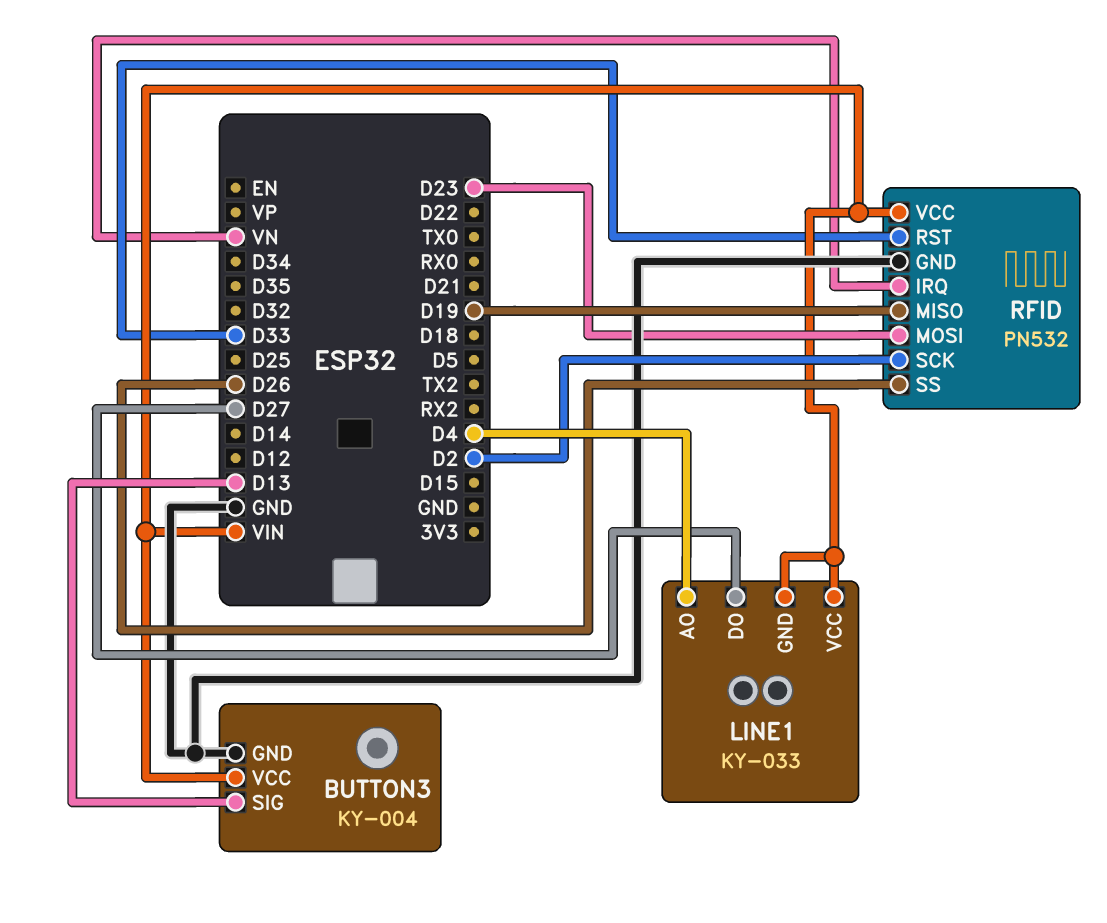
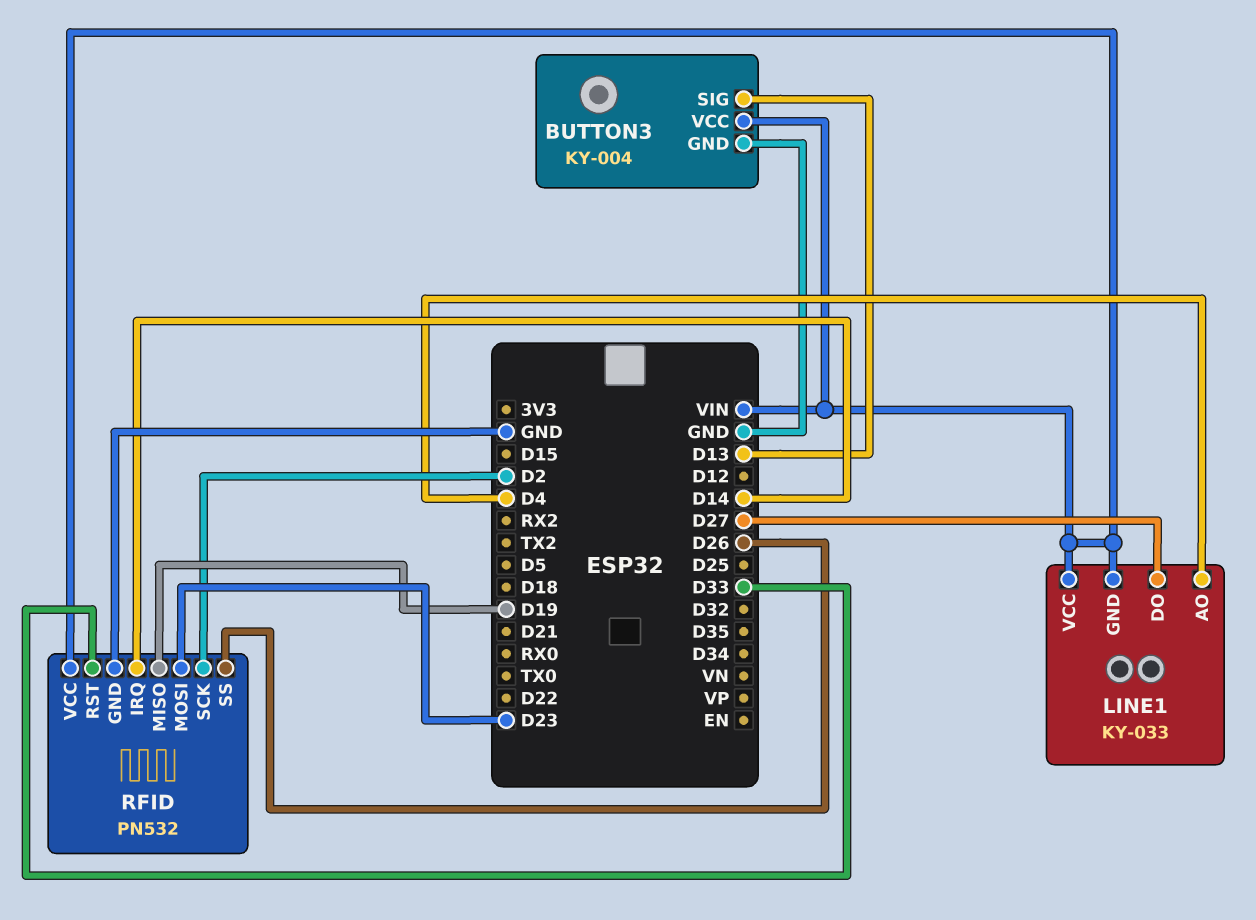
RFID pin IRQ: VN -> D14

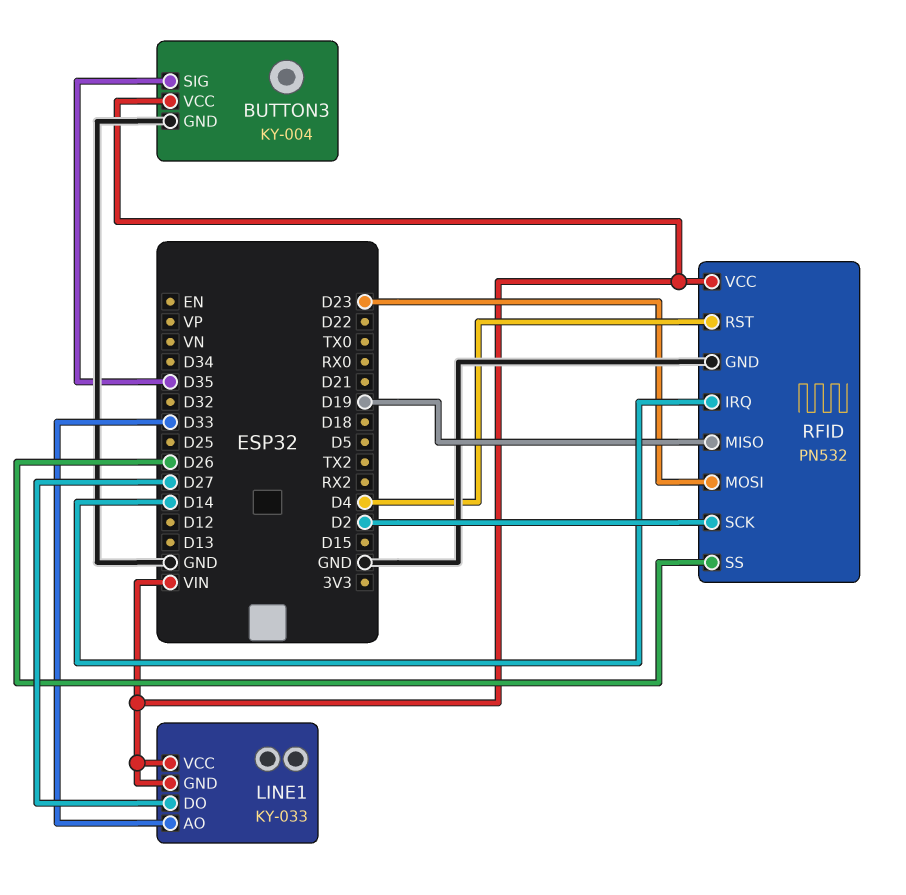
BUTTON3 pin SIG: D13 -> D35
LINE1 pin AO: D4 -> D33
RFID pin RST: D33 -> D4

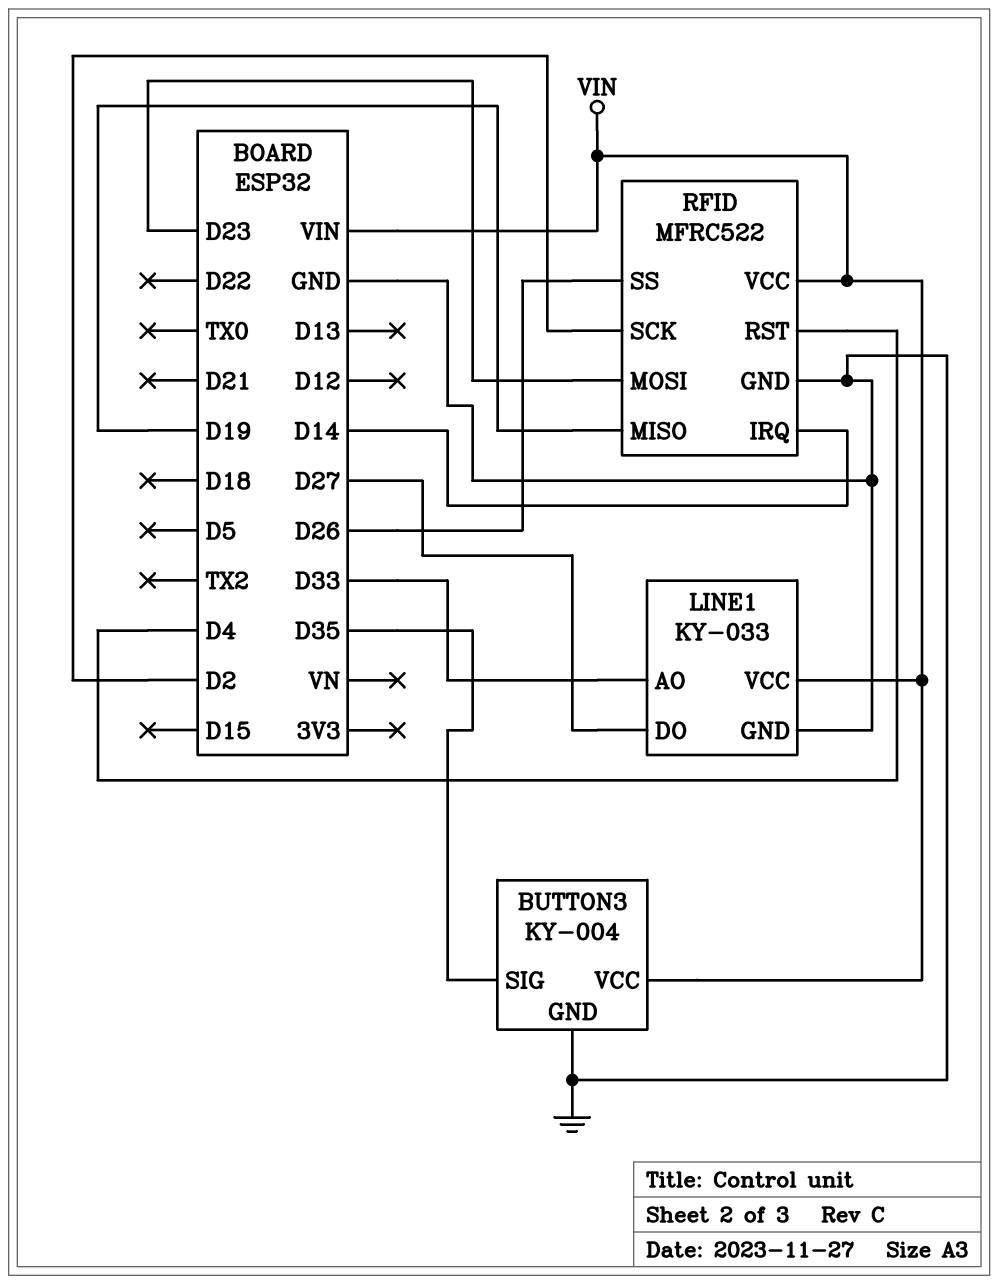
LINE1 pin GND: VIN -> GND
RFID: PN532 -> MFRC522

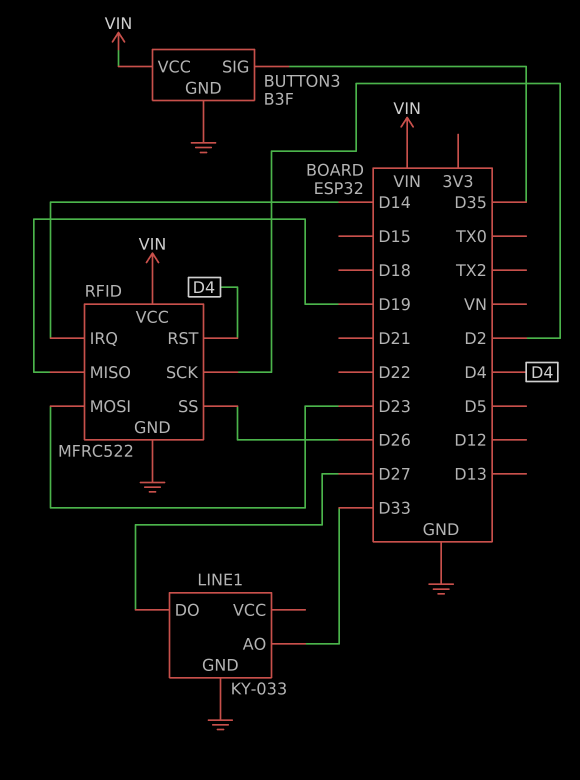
BUTTON3: KY-004 -> B3F
LINE1 pin VCC: VIN -> none

